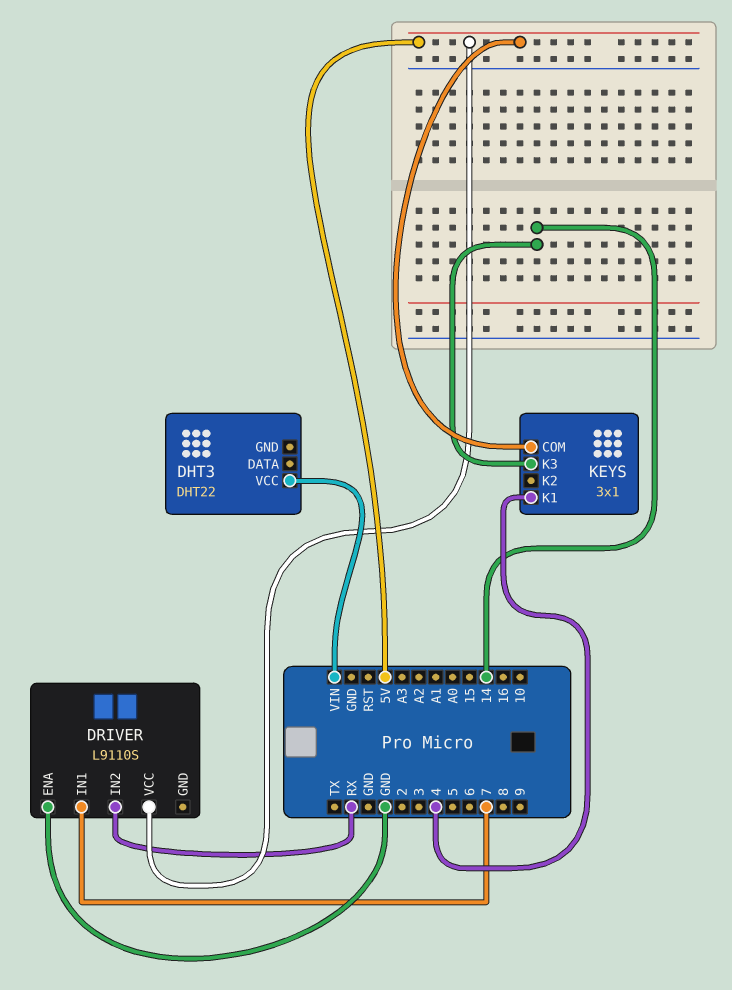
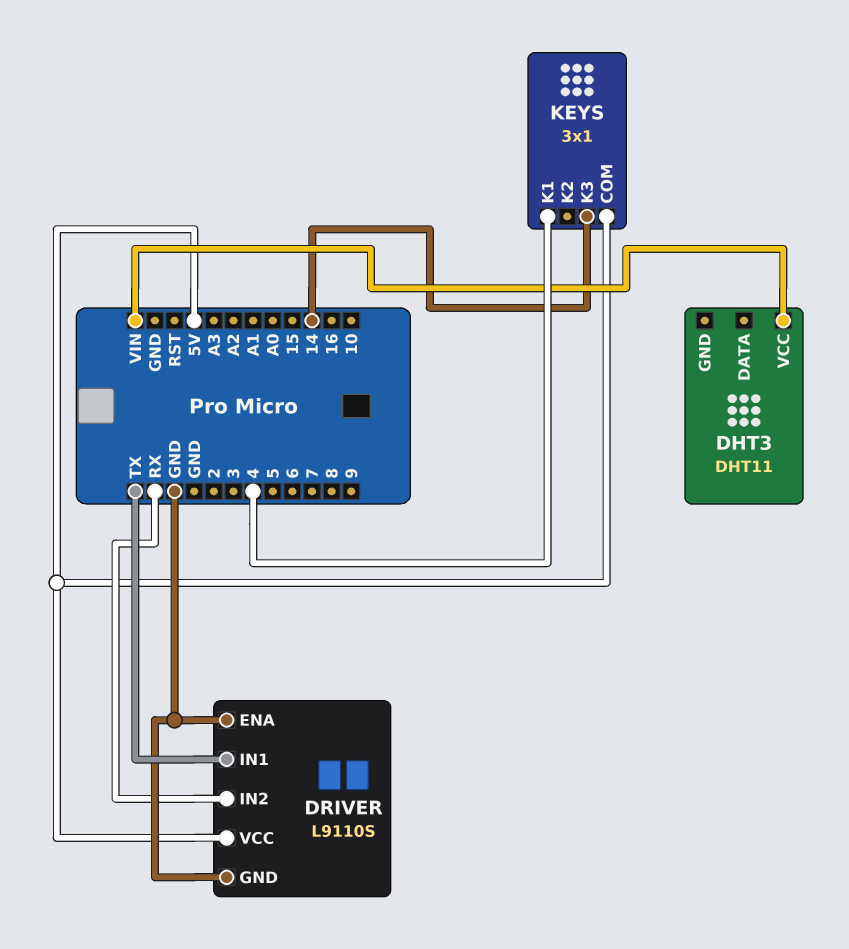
DHT3: DHT22 -> DHT11
DRIVER pin GND: none -> GND
DRIVER pin IN1: 7 -> TX

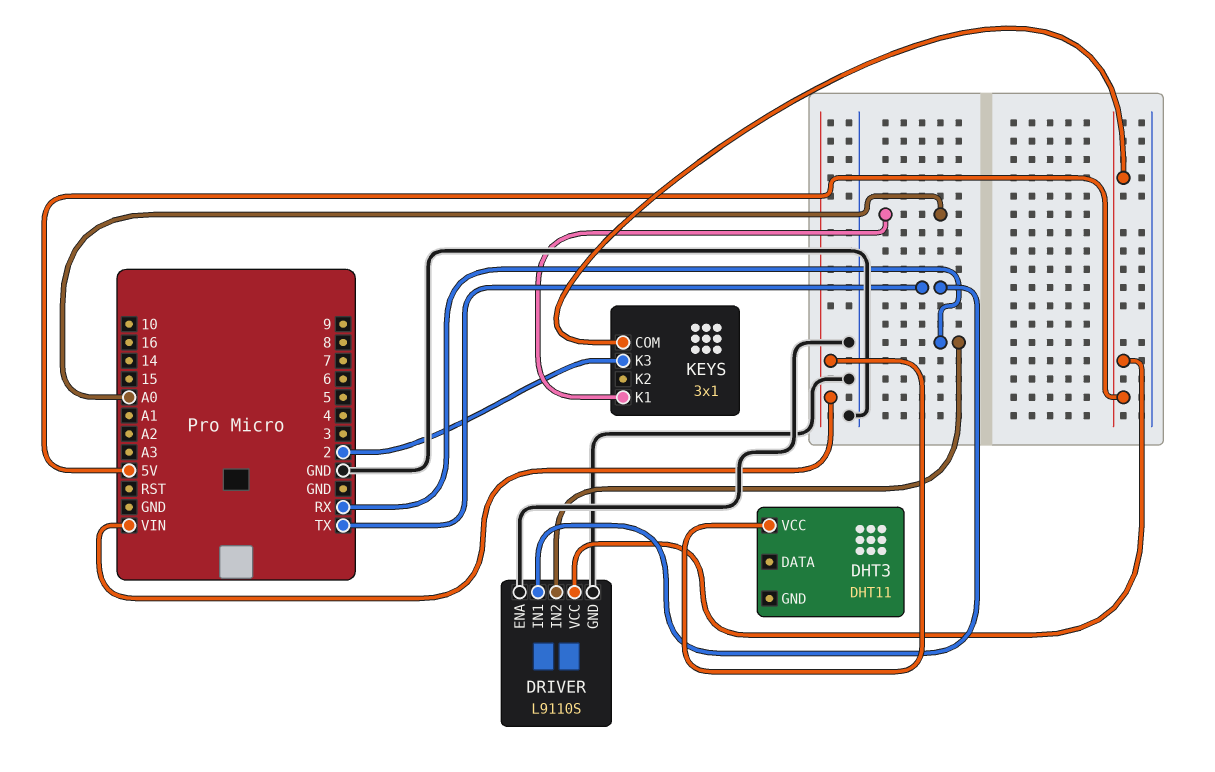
KEYS pin K1: 4 -> A0
KEYS pin K3: 14 -> 2

